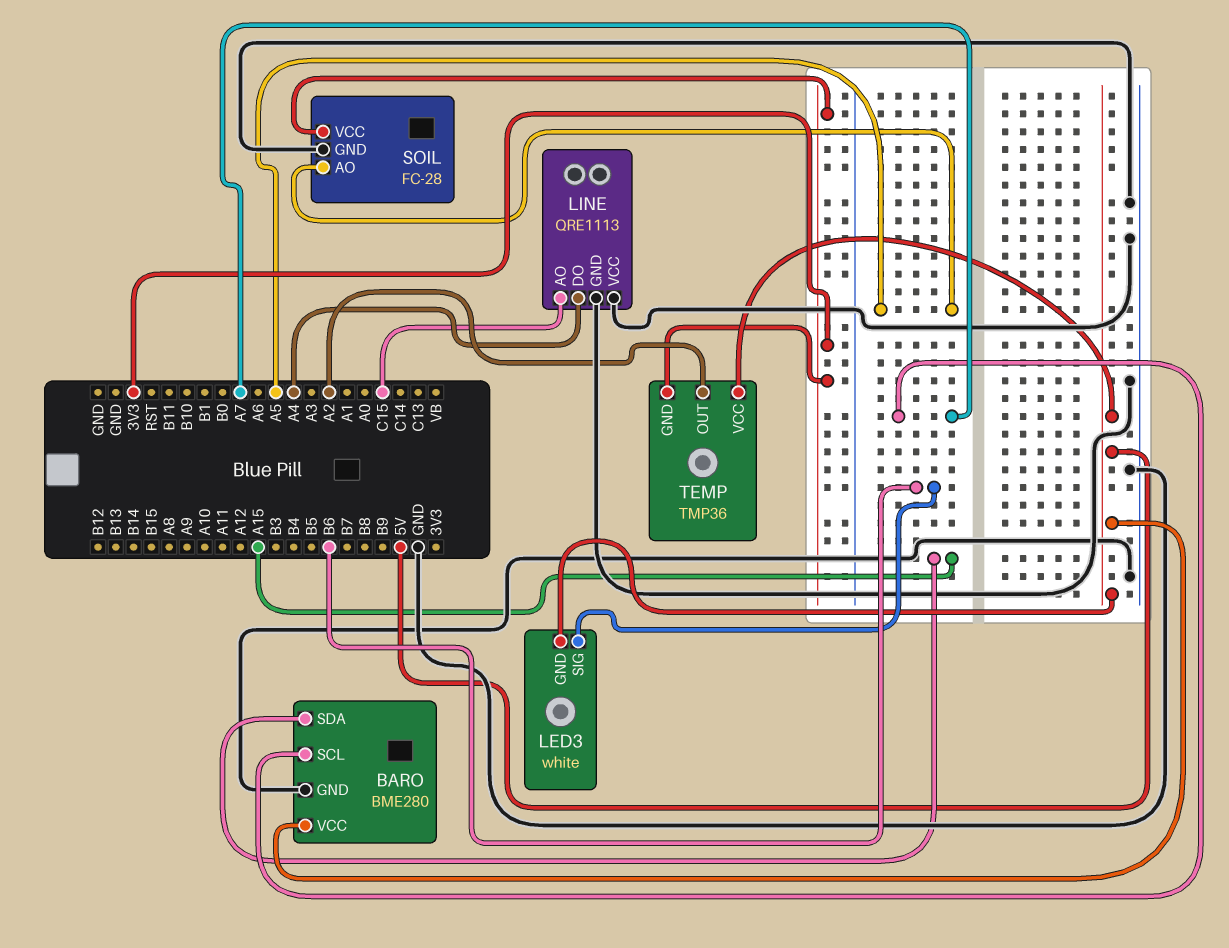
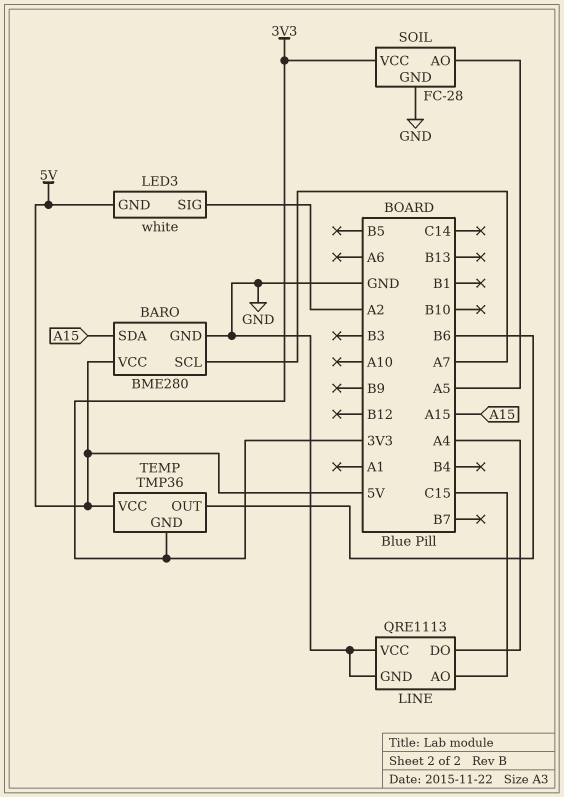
LED3 pin SIG: B6 -> A2
TEMP pin OUT: A2 -> B6

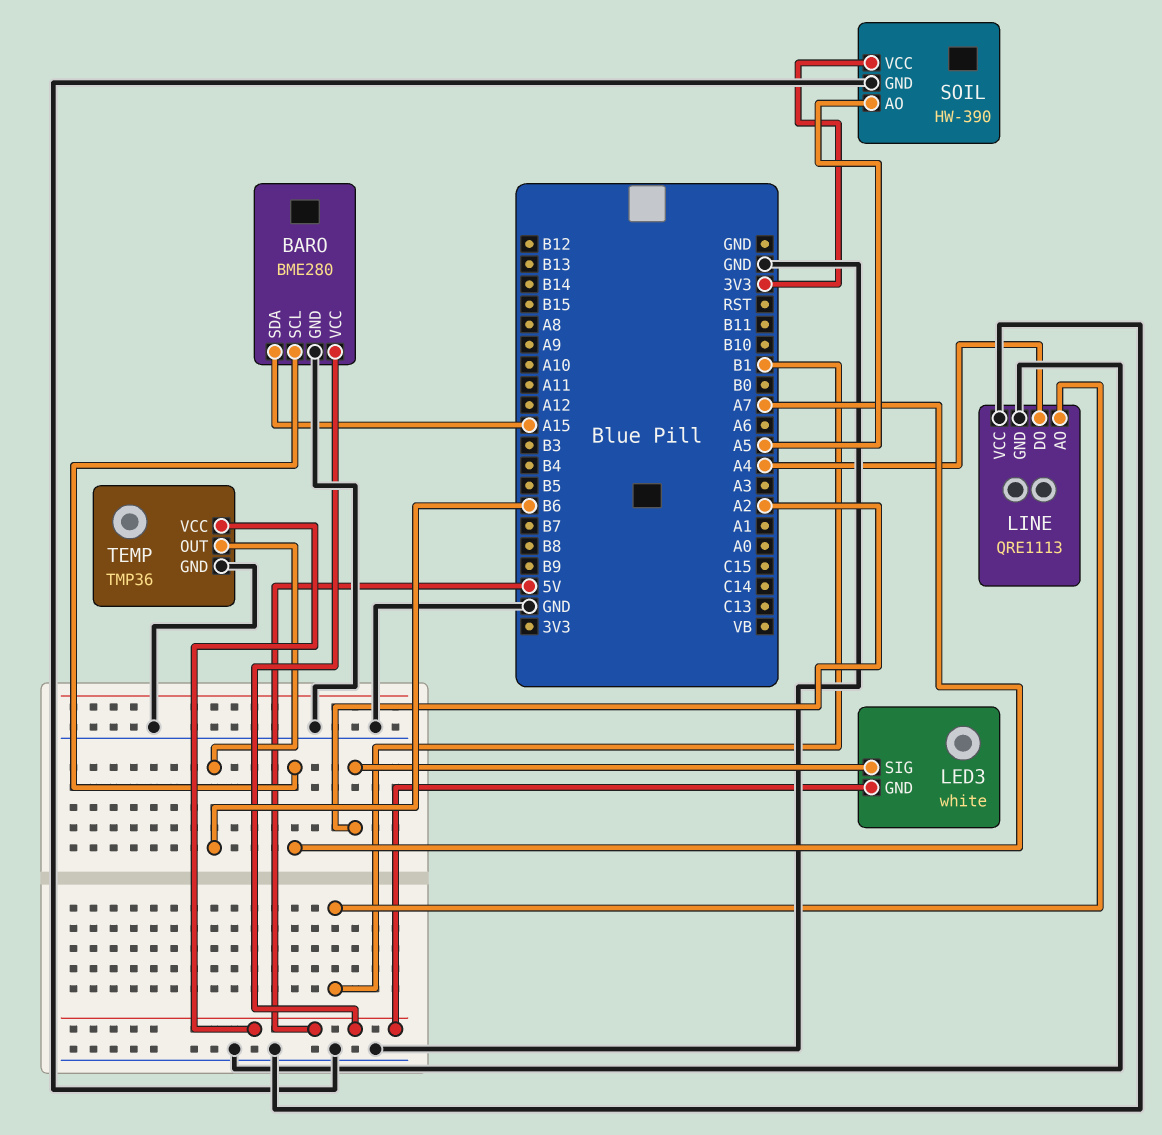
LINE pin AO: C15 -> B1
SOIL: FC-28 -> HW-390
TEMP pin GND: 3V3 -> GND

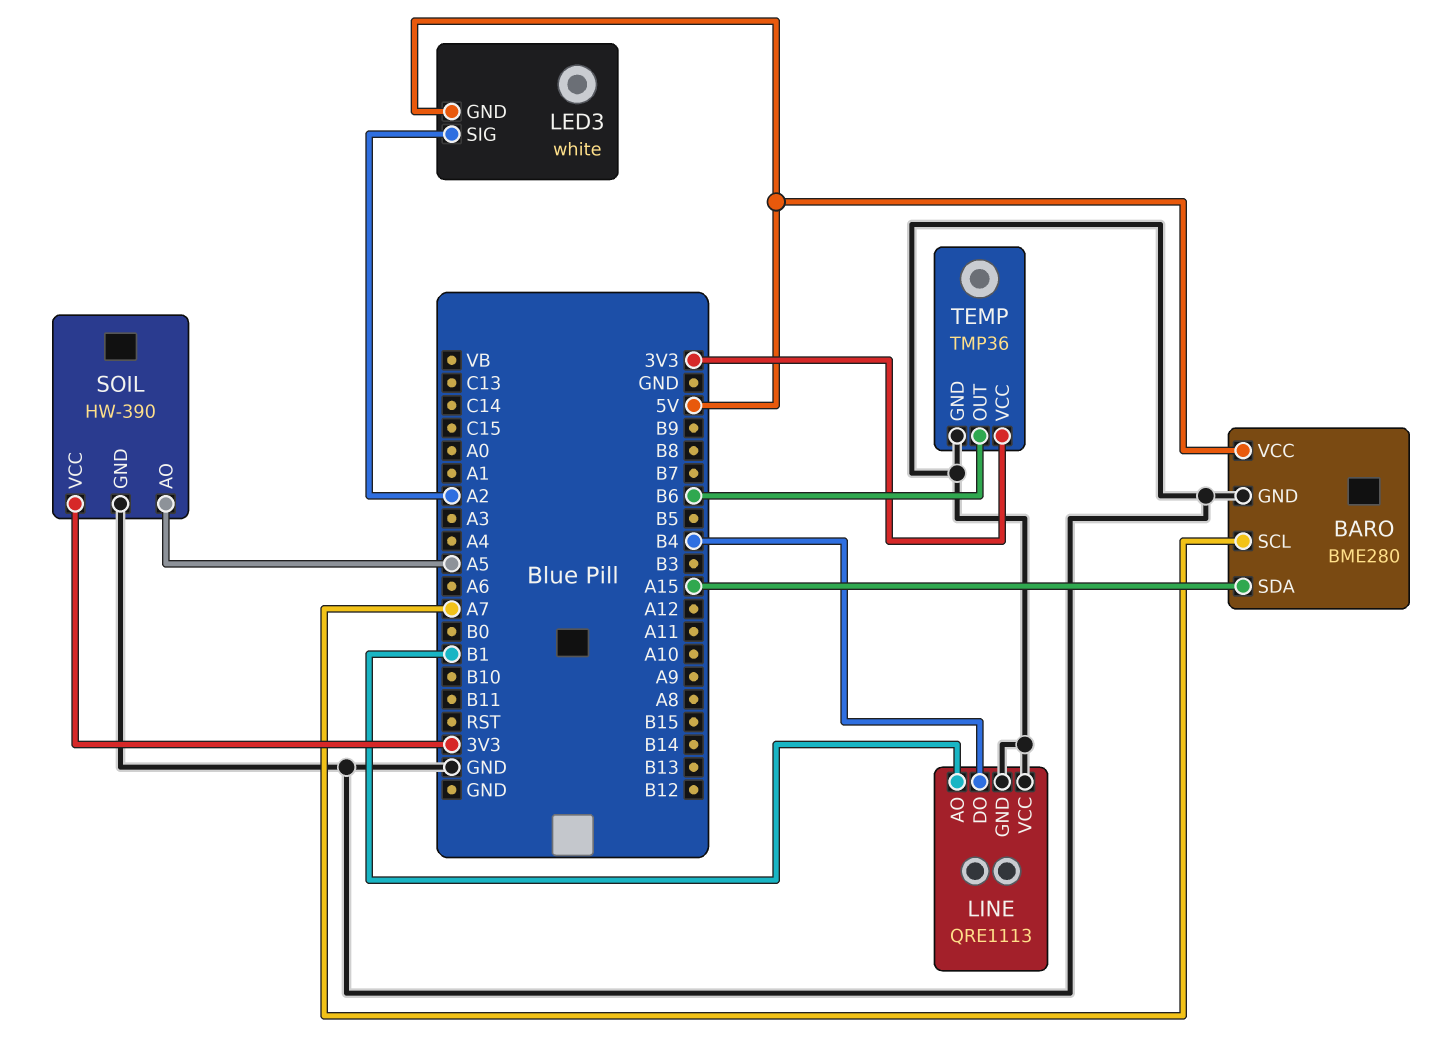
LINE pin DO: A4 -> B4
TEMP pin VCC: 5V -> 3V3

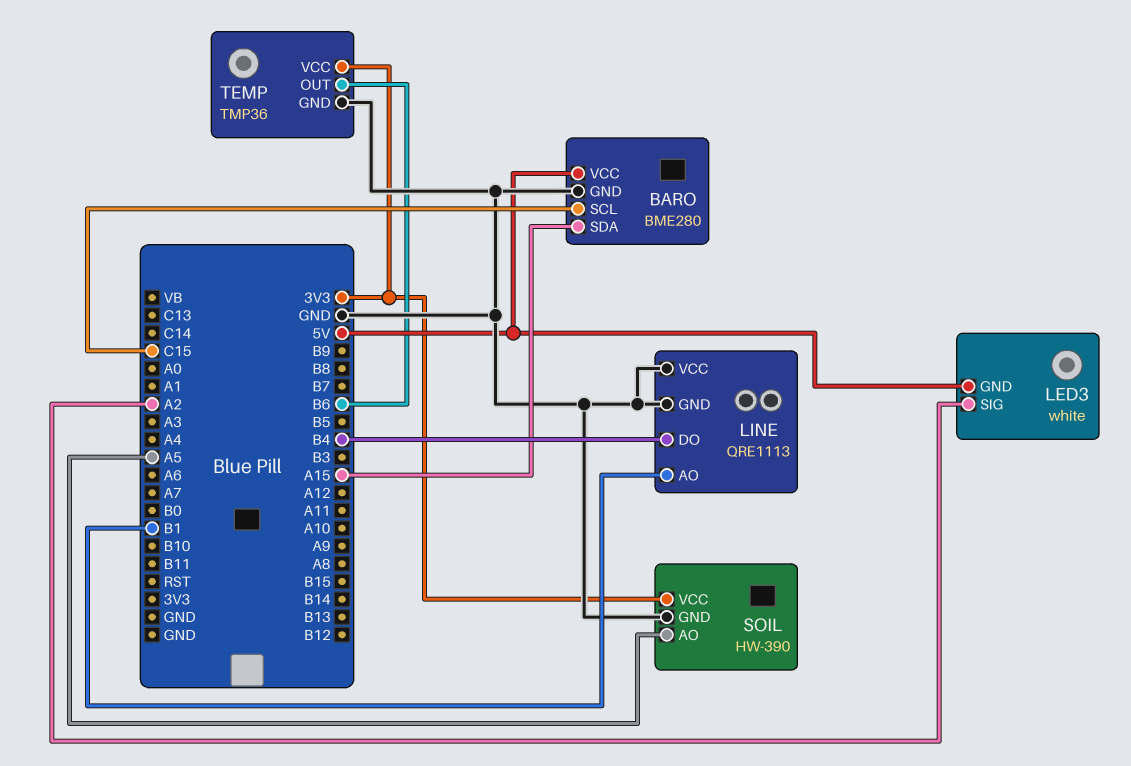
BARO pin SCL: A7 -> C15

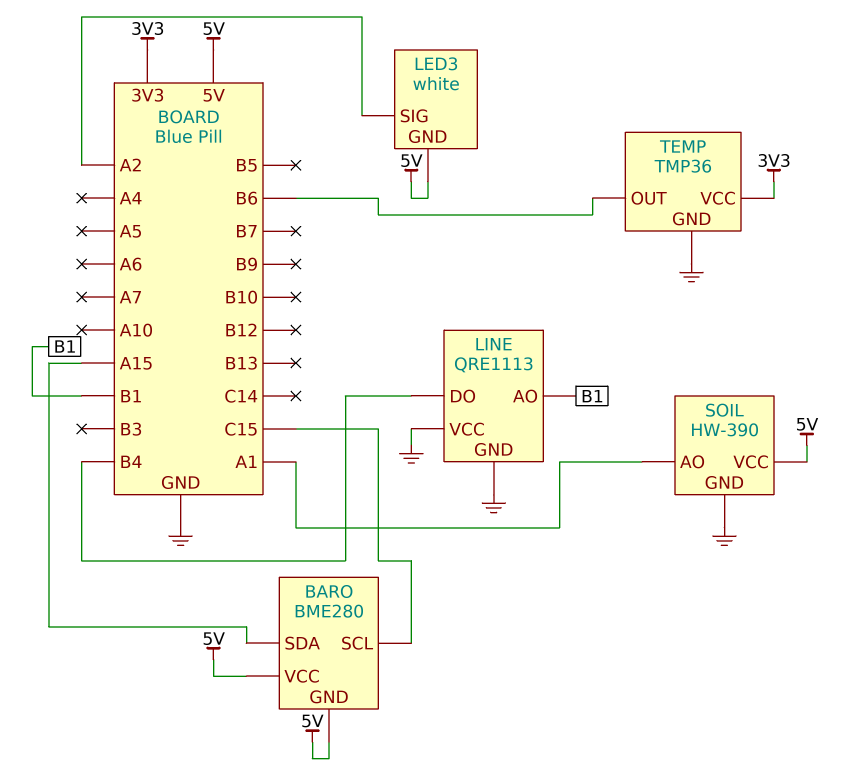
BARO pin GND: GND -> 5V
SOIL pin AO: A5 -> A1
SOIL pin VCC: 3V3 -> 5V

